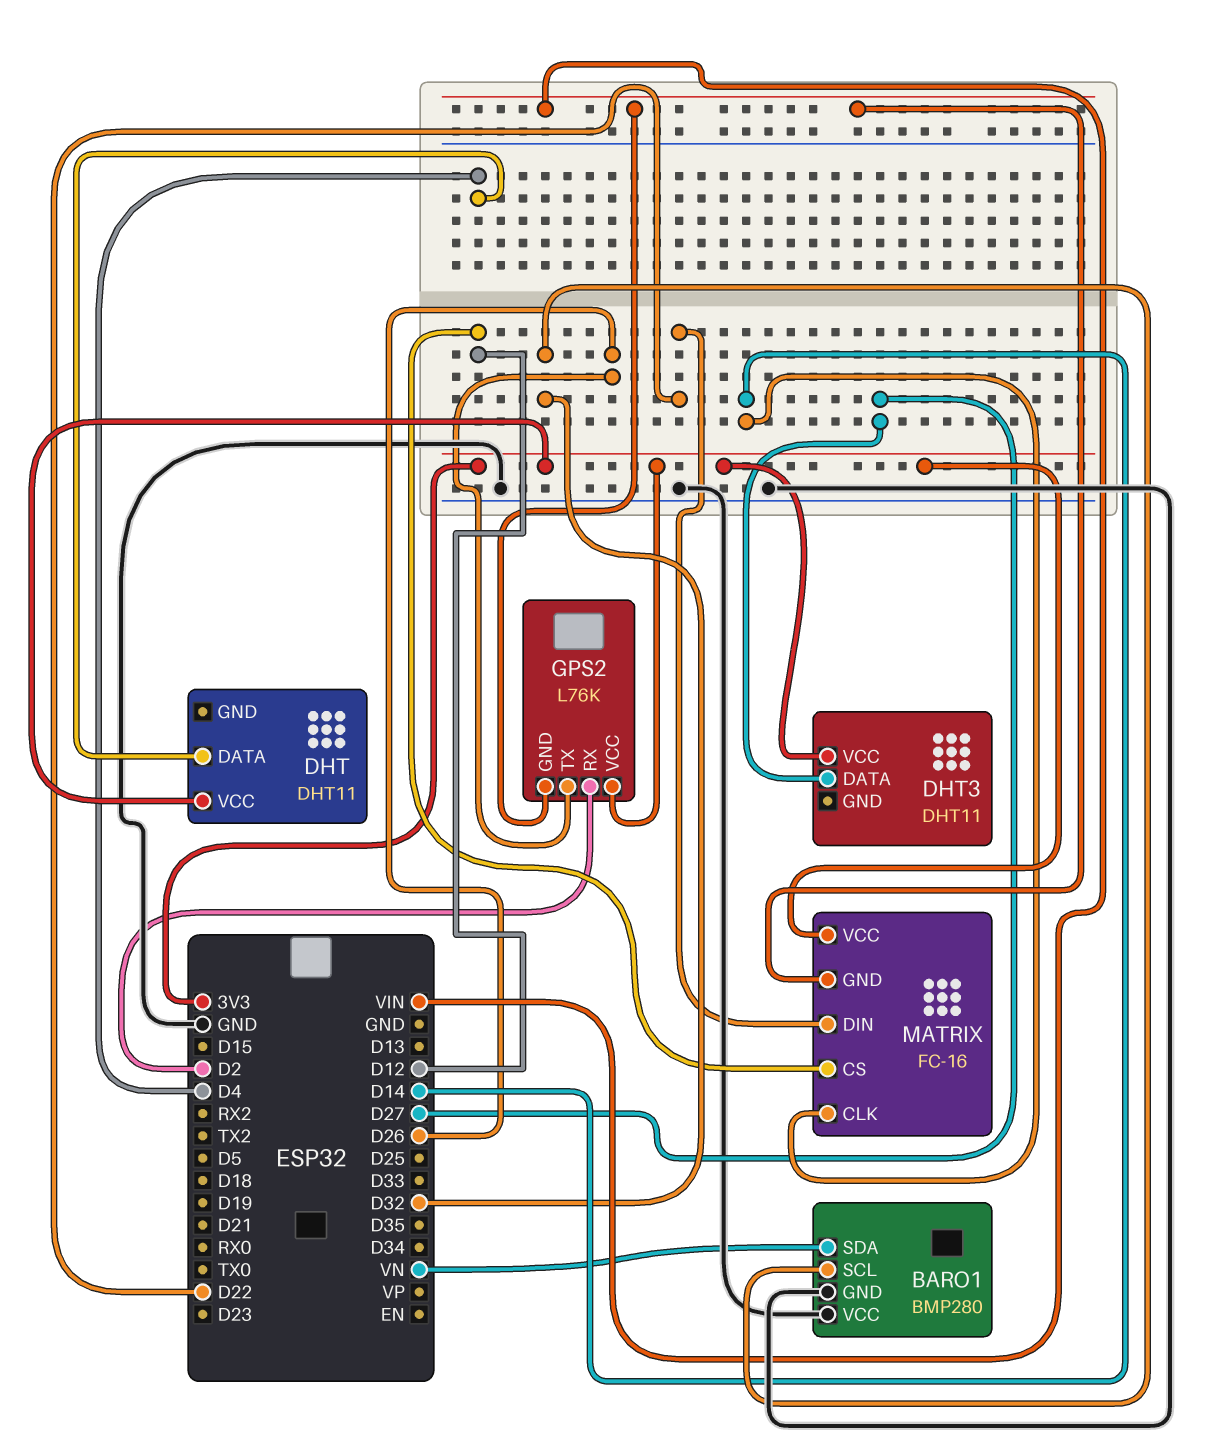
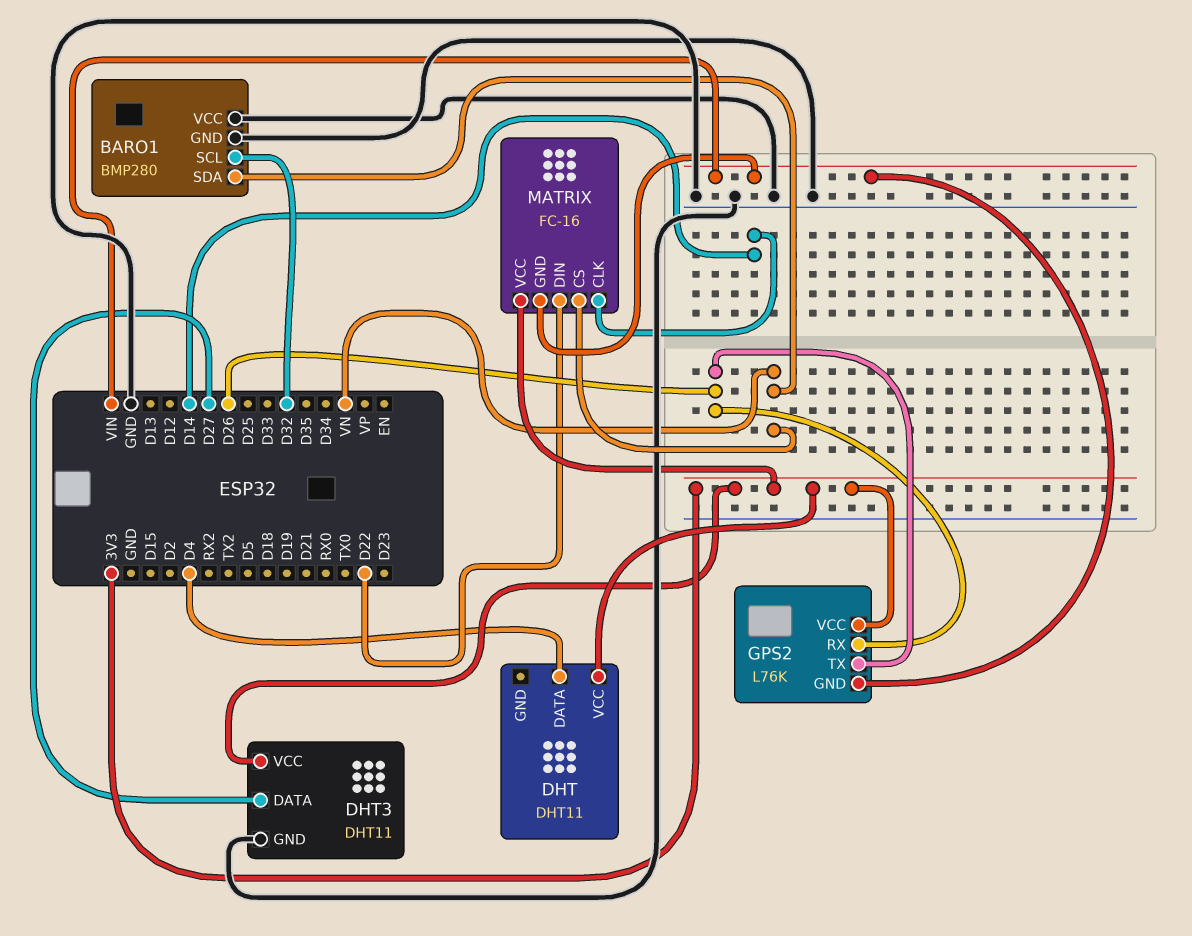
DHT3 pin GND: none -> GND
GPS2 pin RX: D2 -> D26
MATRIX pin CS: D12 -> VN

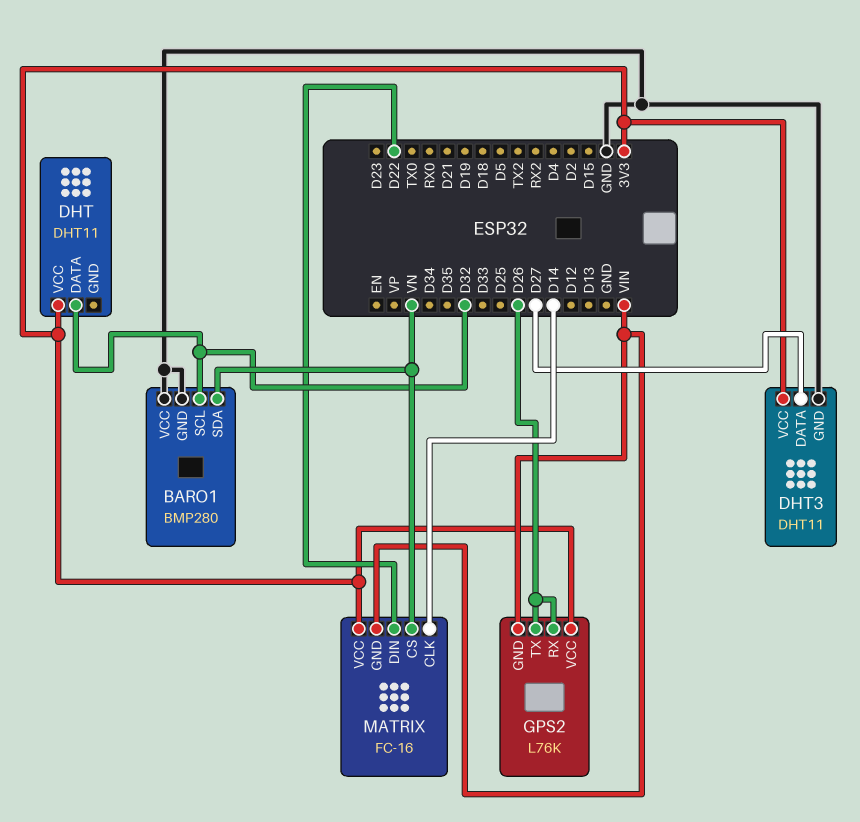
DHT pin DATA: D4 -> D32

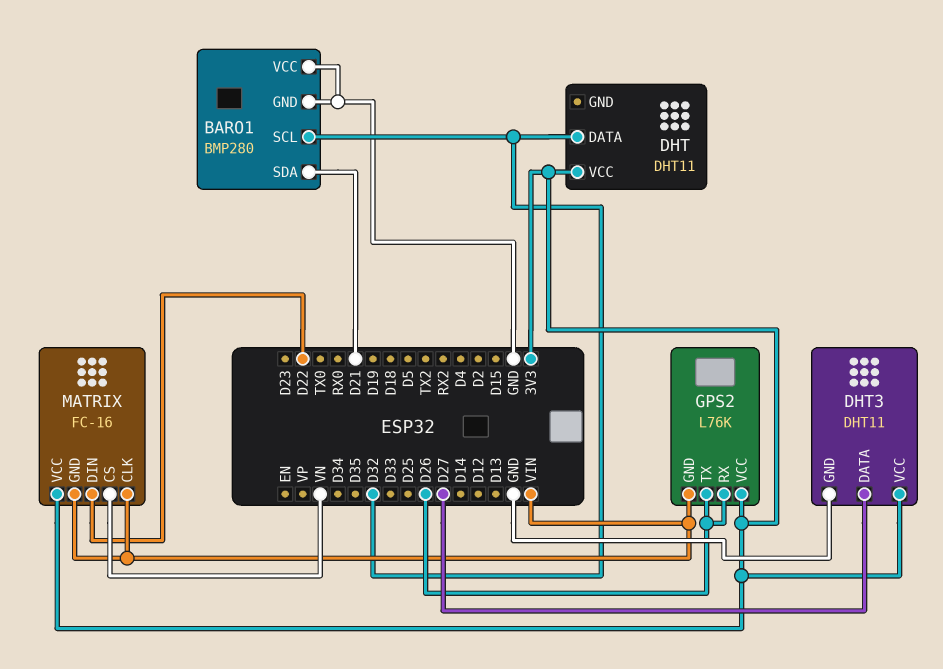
BARO1 pin SDA: VN -> D21
MATRIX pin CLK: D14 -> VIN

